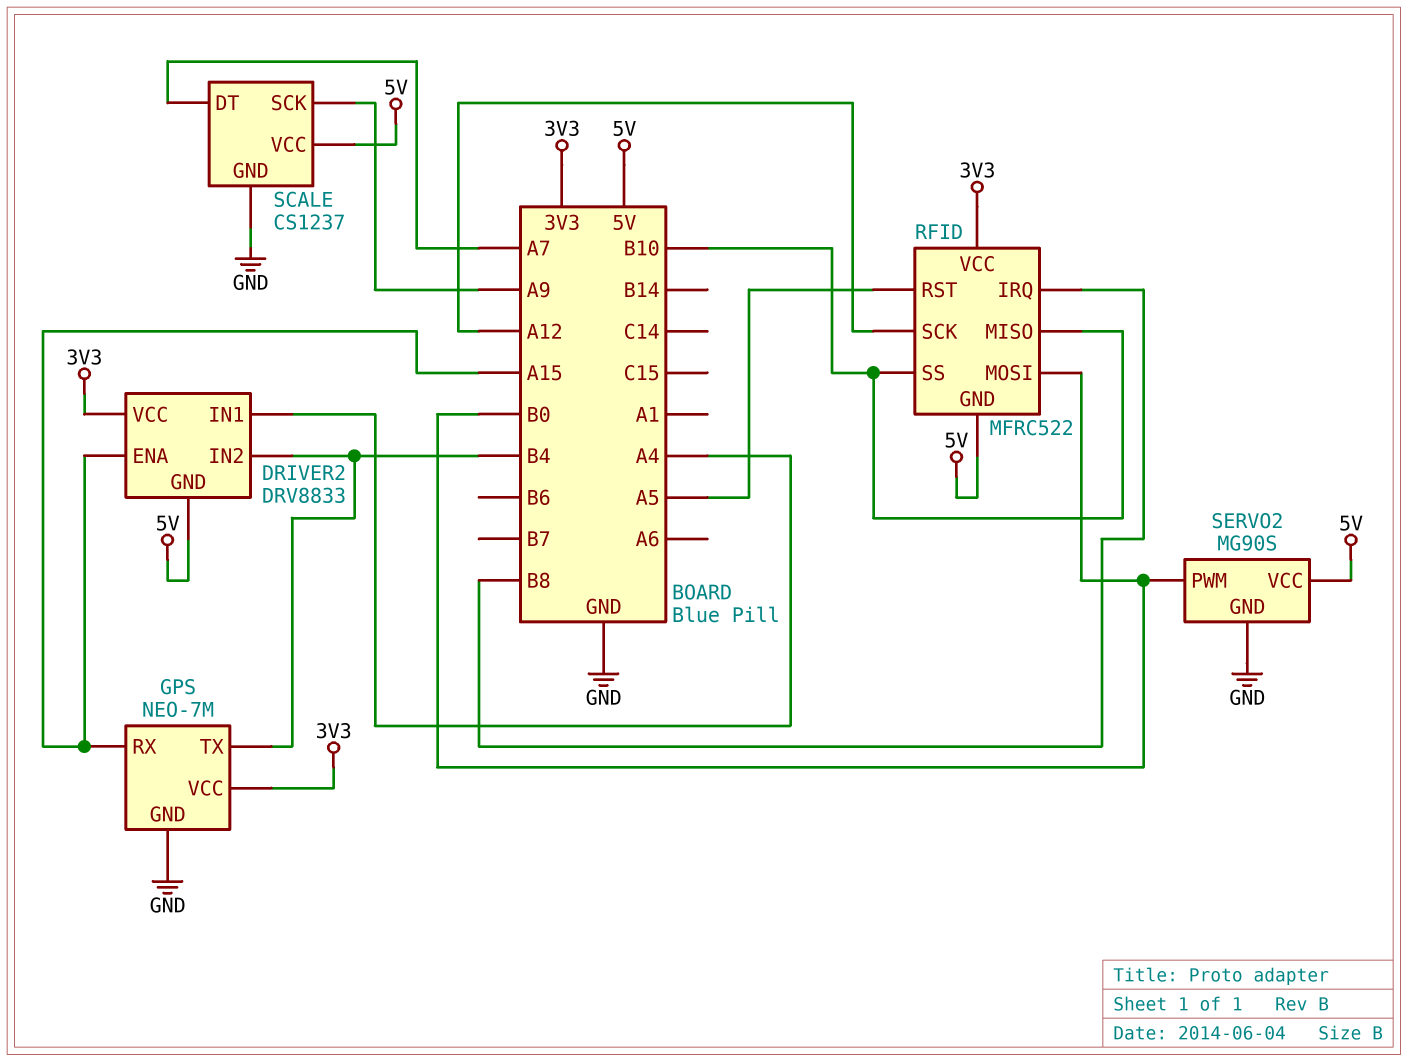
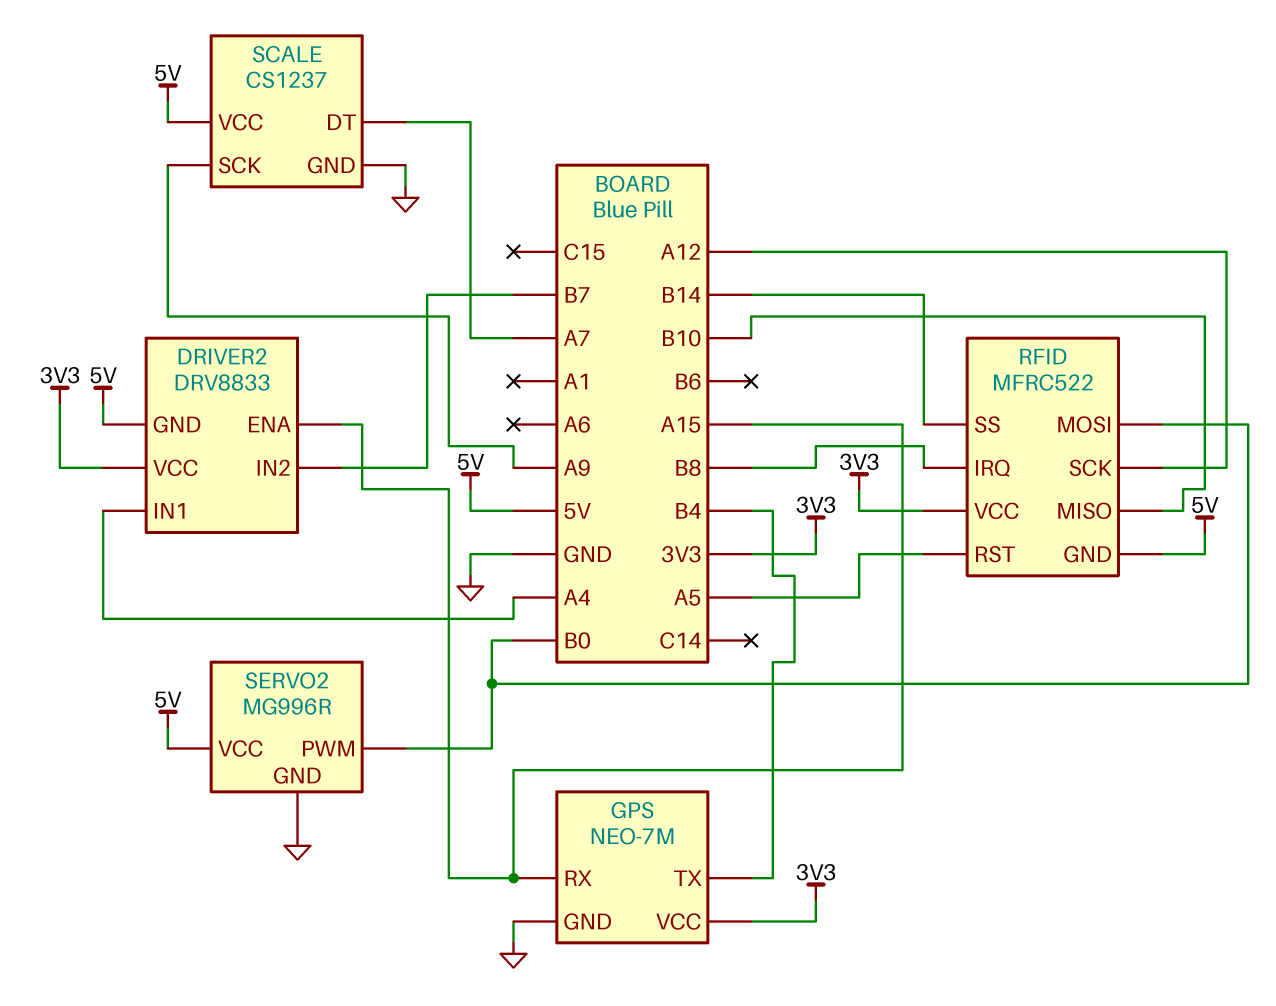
DRIVER2 pin IN2: B4 -> B7
RFID pin SS: B10 -> B14
SERVO2: MG90S -> MG996R

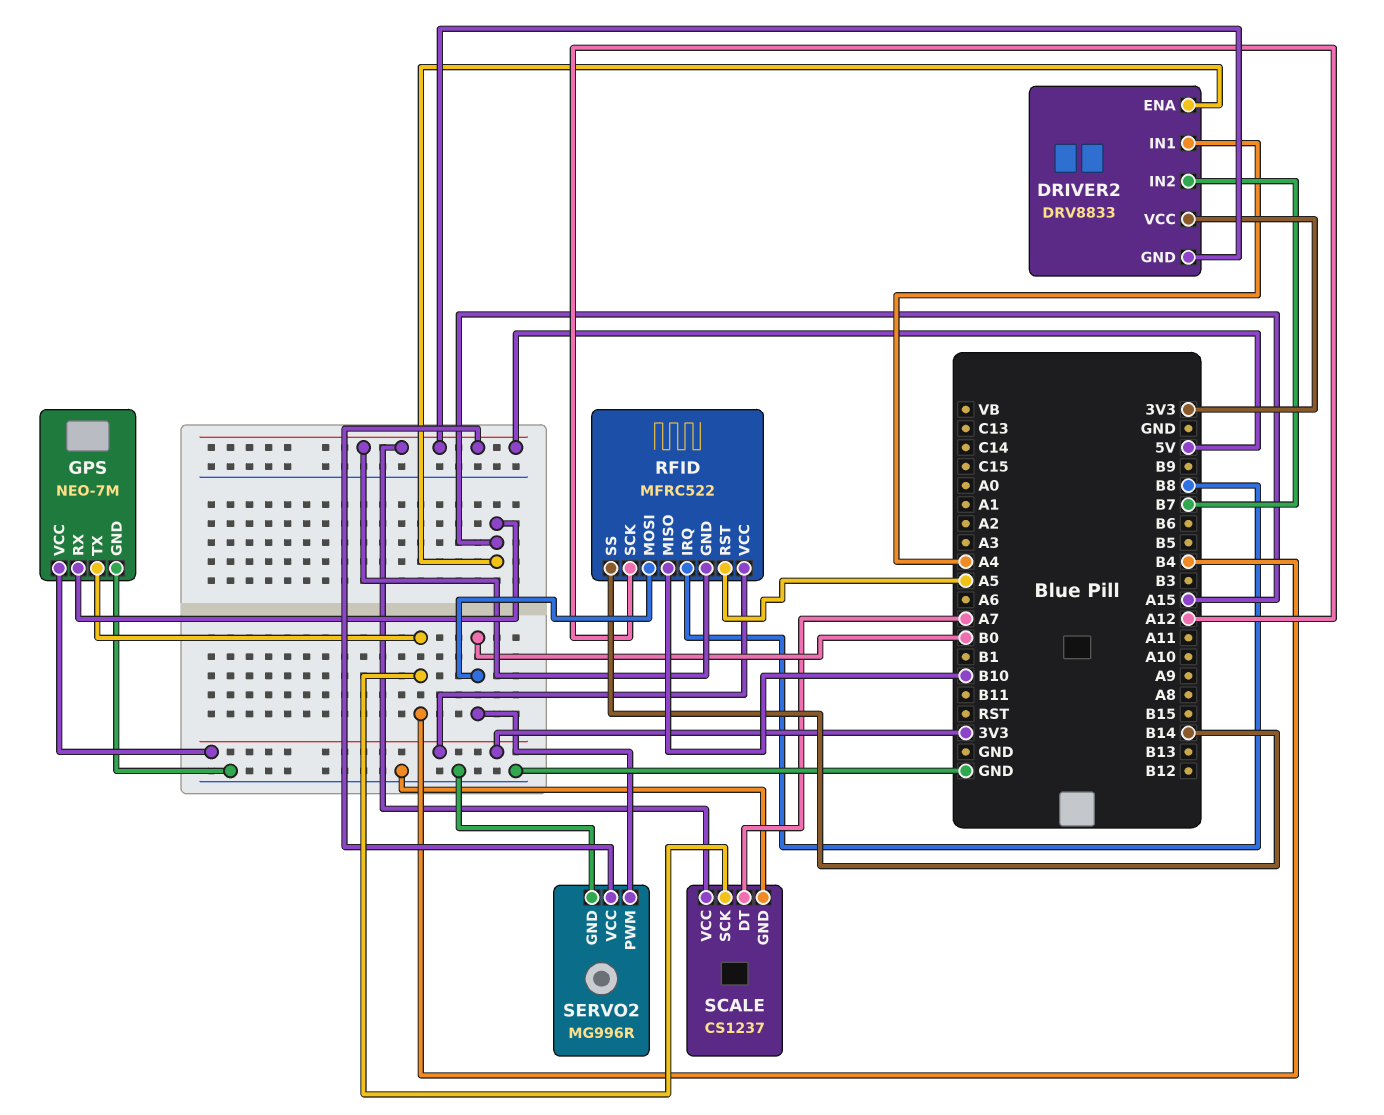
SCALE pin SCK: A9 -> B4

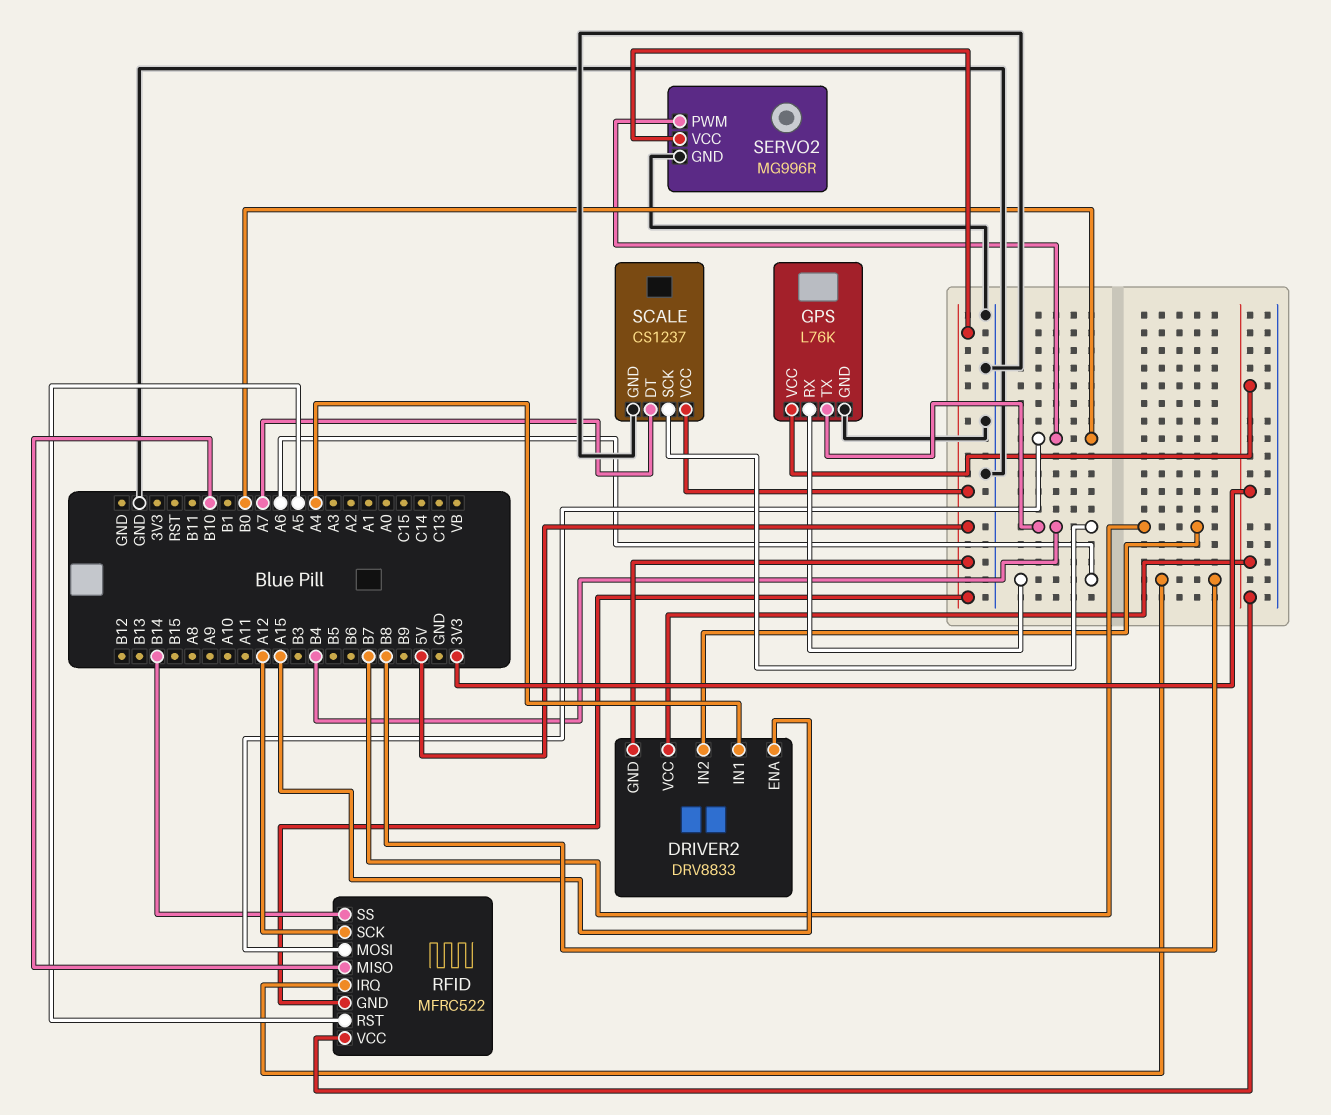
GPS: NEO-7M -> L76K
GPS pin RX: A15 -> A6

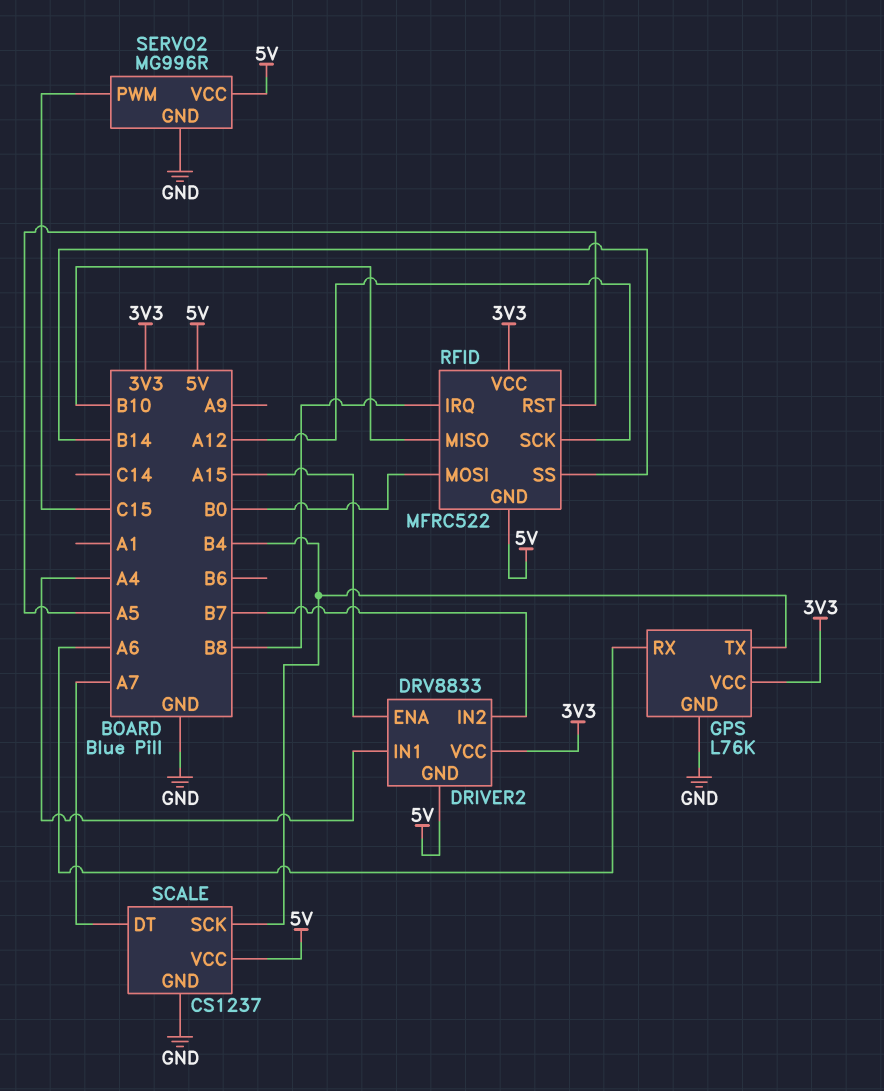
SERVO2 pin PWM: B0 -> C15

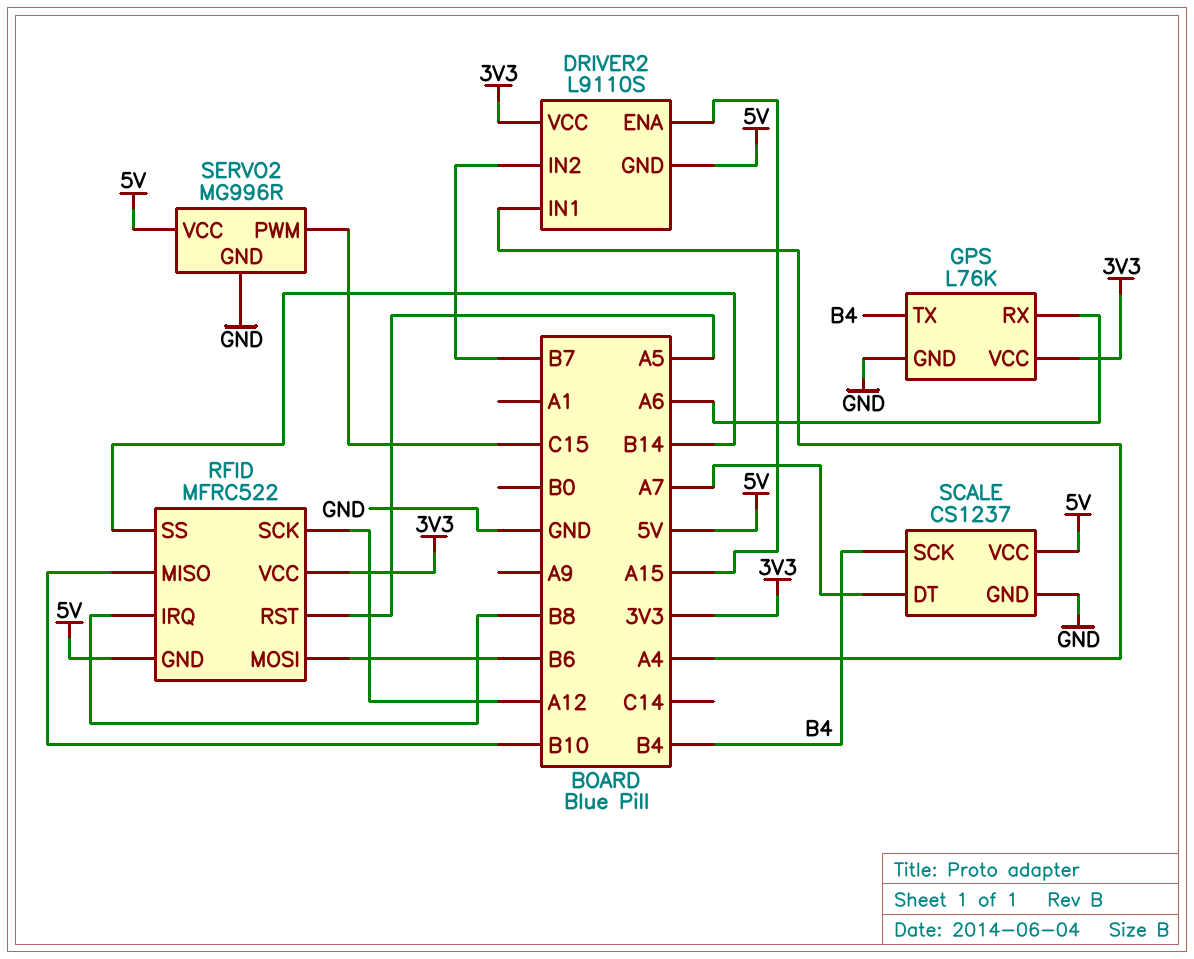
DRIVER2: DRV8833 -> L9110S
RFID pin MOSI: B0 -> B6

